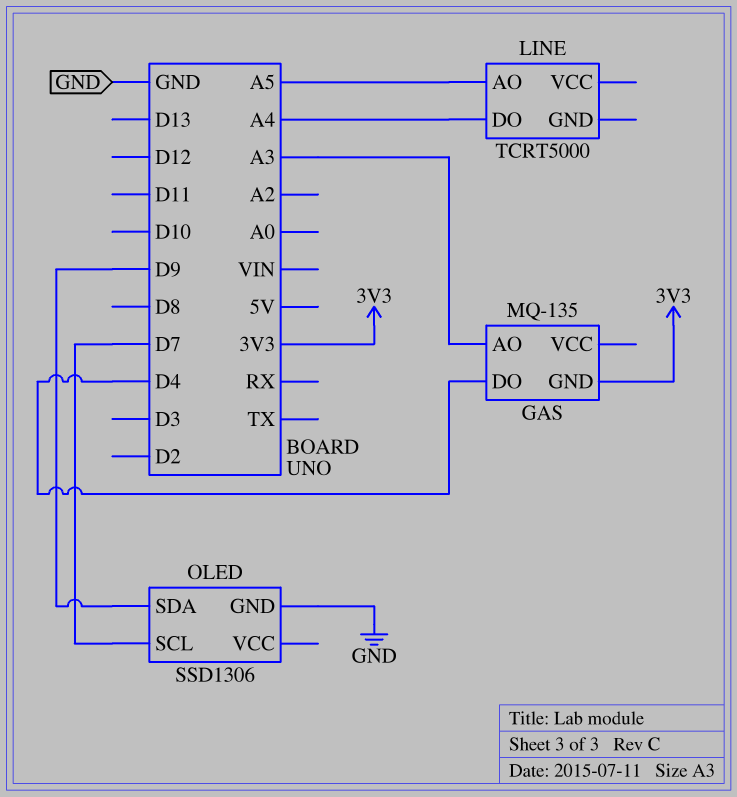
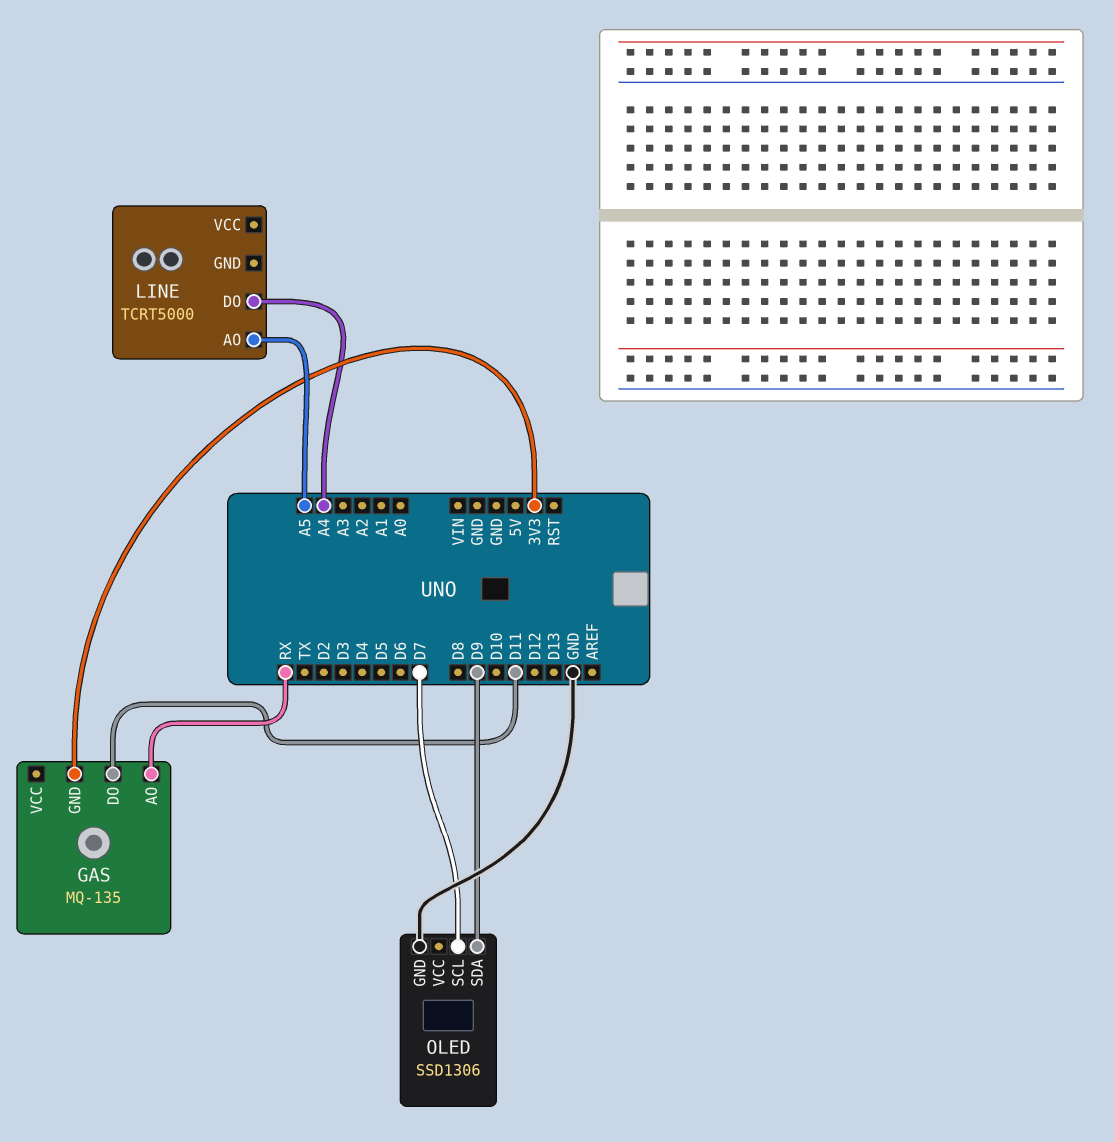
GAS pin AO: A3 -> RX
GAS pin DO: D4 -> D11

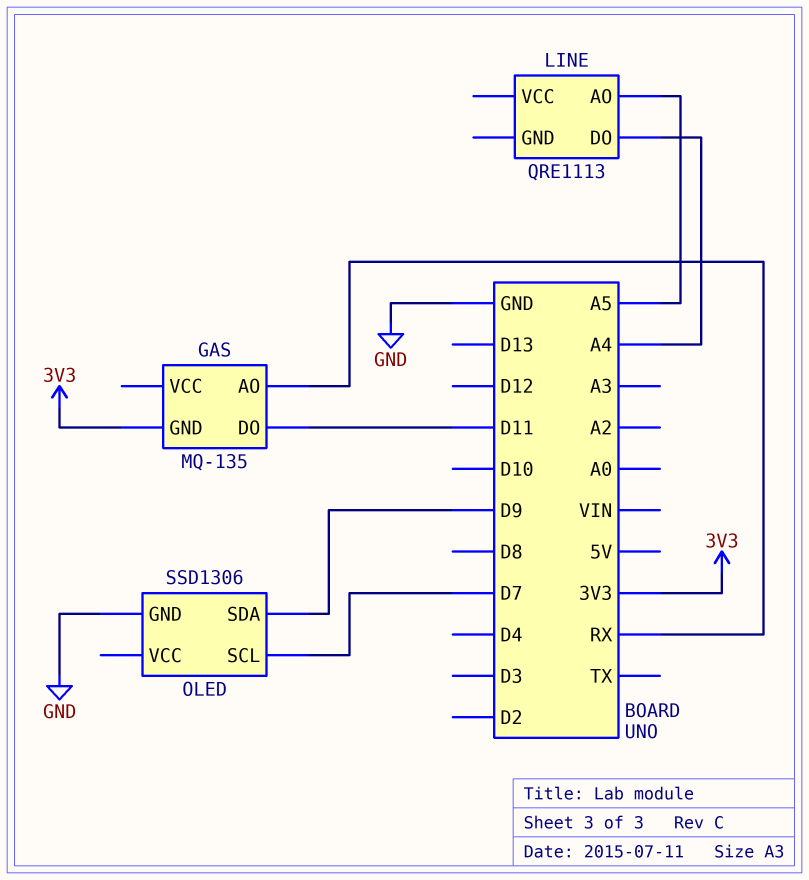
LINE: TCRT5000 -> QRE1113

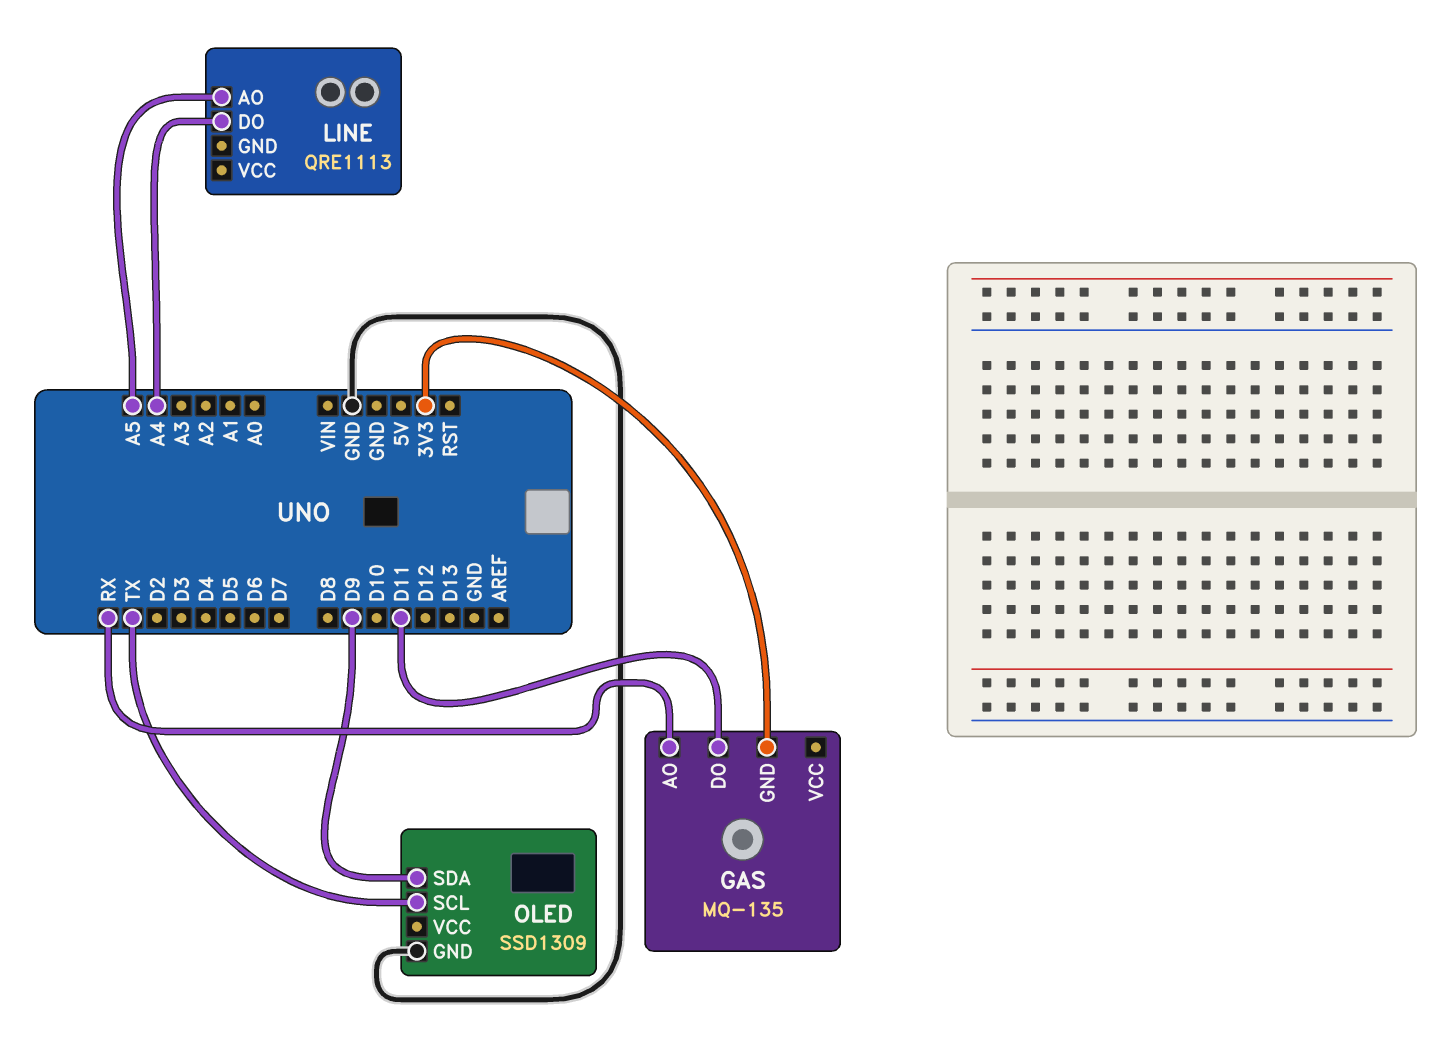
OLED: SSD1306 -> SSD1309
OLED pin SCL: D7 -> TX

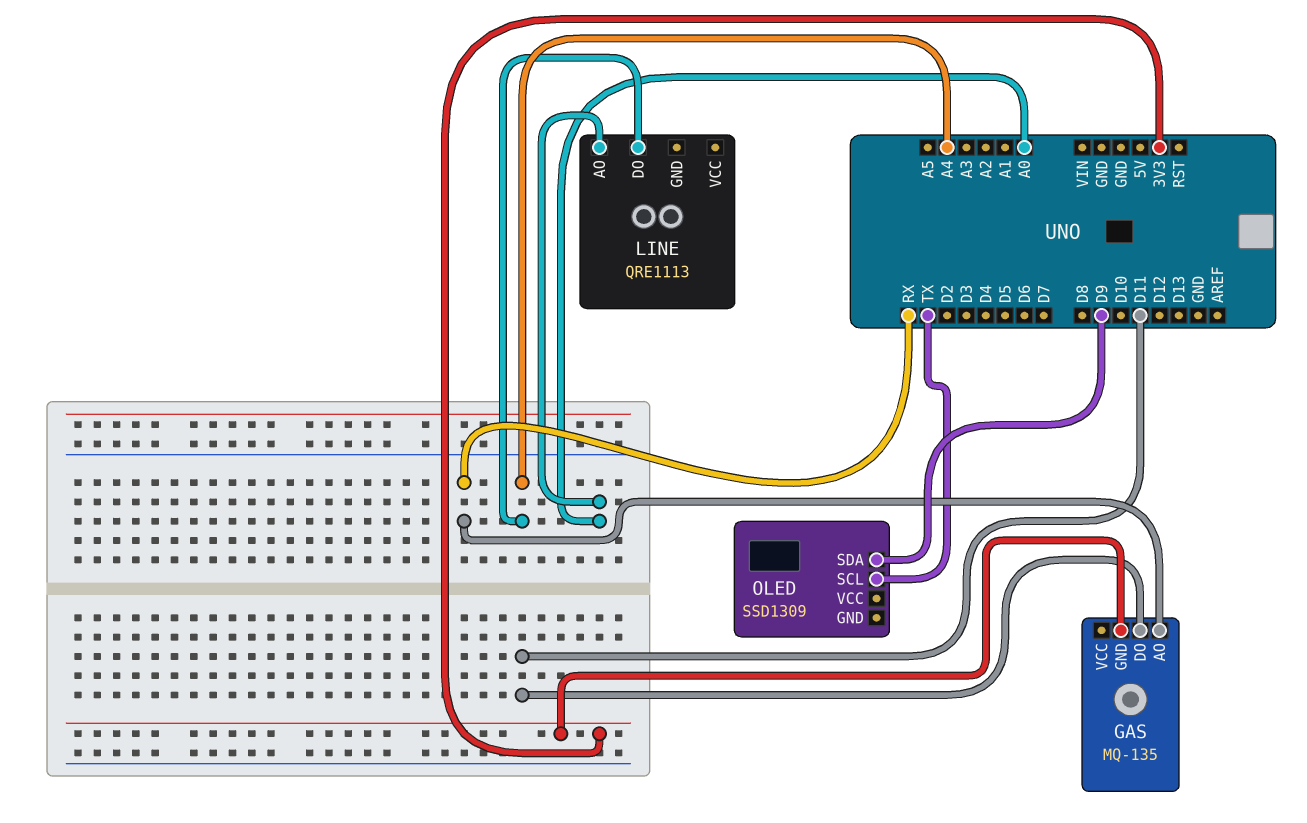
LINE pin AO: A5 -> A0
OLED pin GND: GND -> none

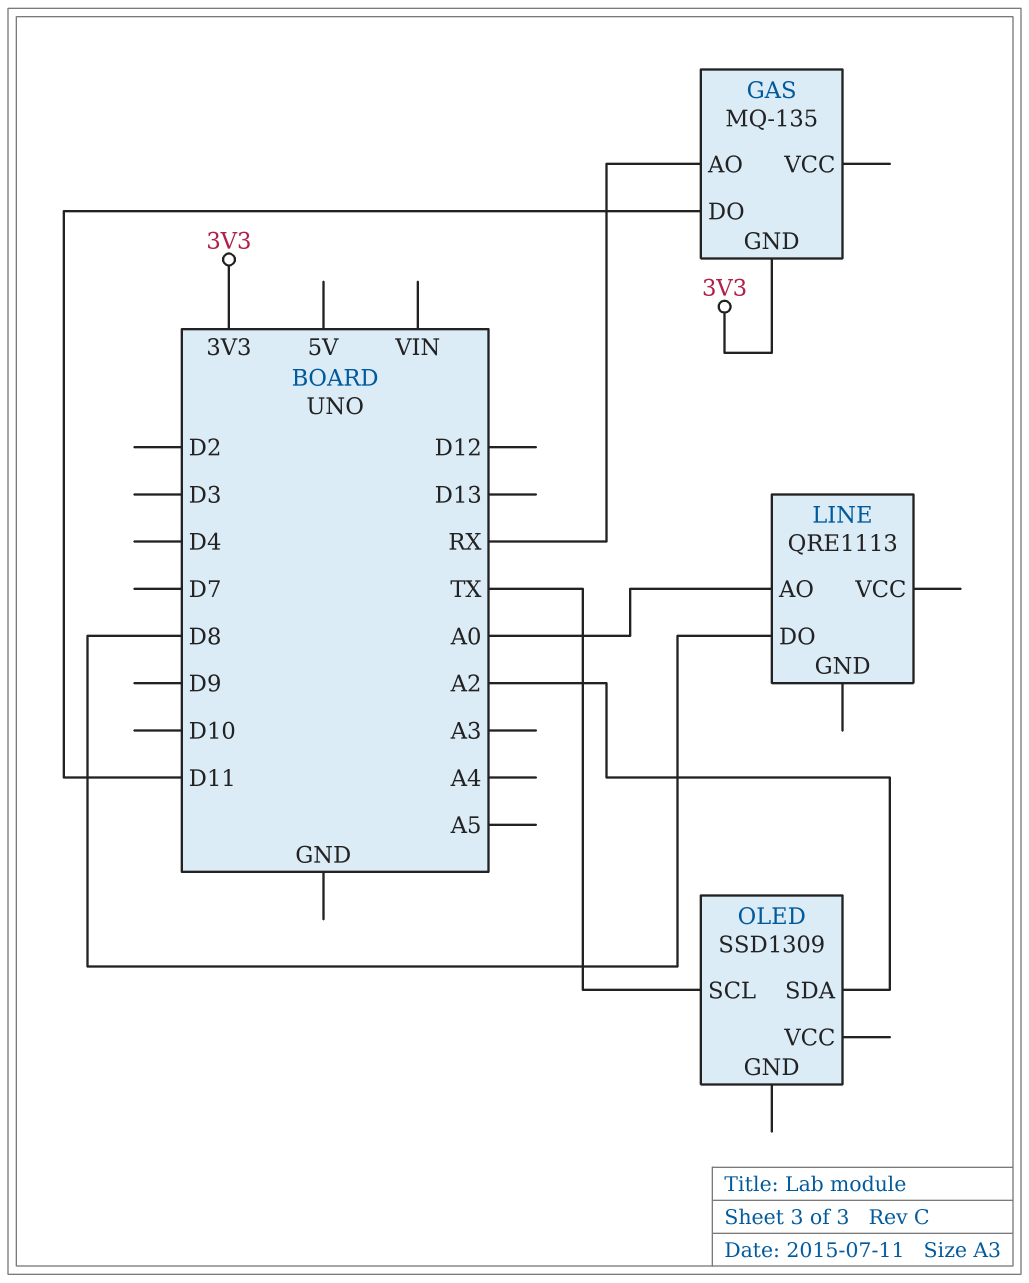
LINE pin DO: A4 -> D8
OLED pin SDA: D9 -> A2

